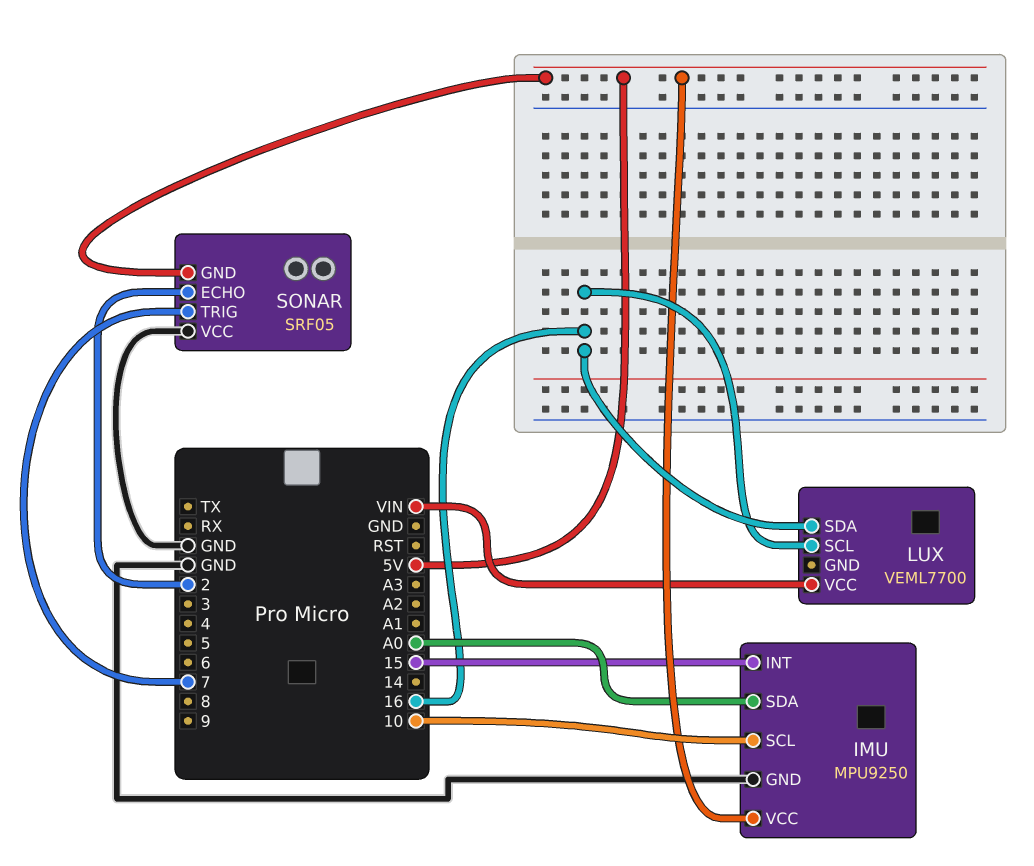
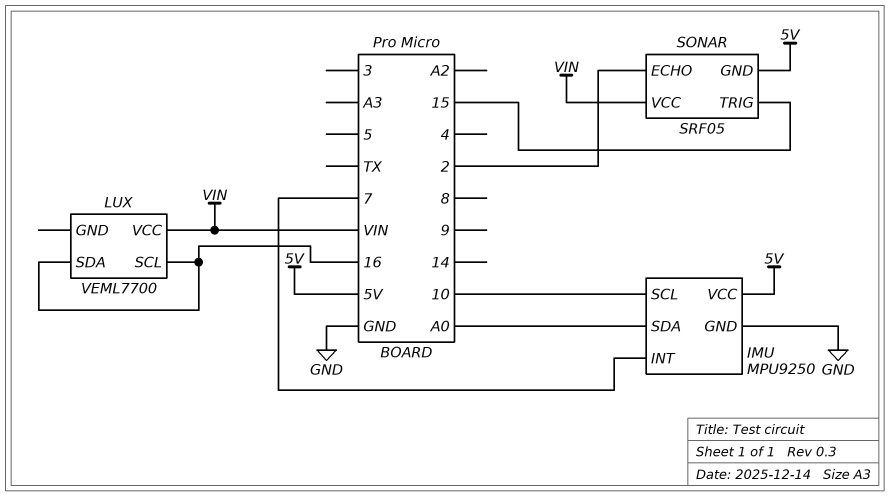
IMU pin INT: 15 -> 7
SONAR pin TRIG: 7 -> 15
SONAR pin VCC: GND -> VIN

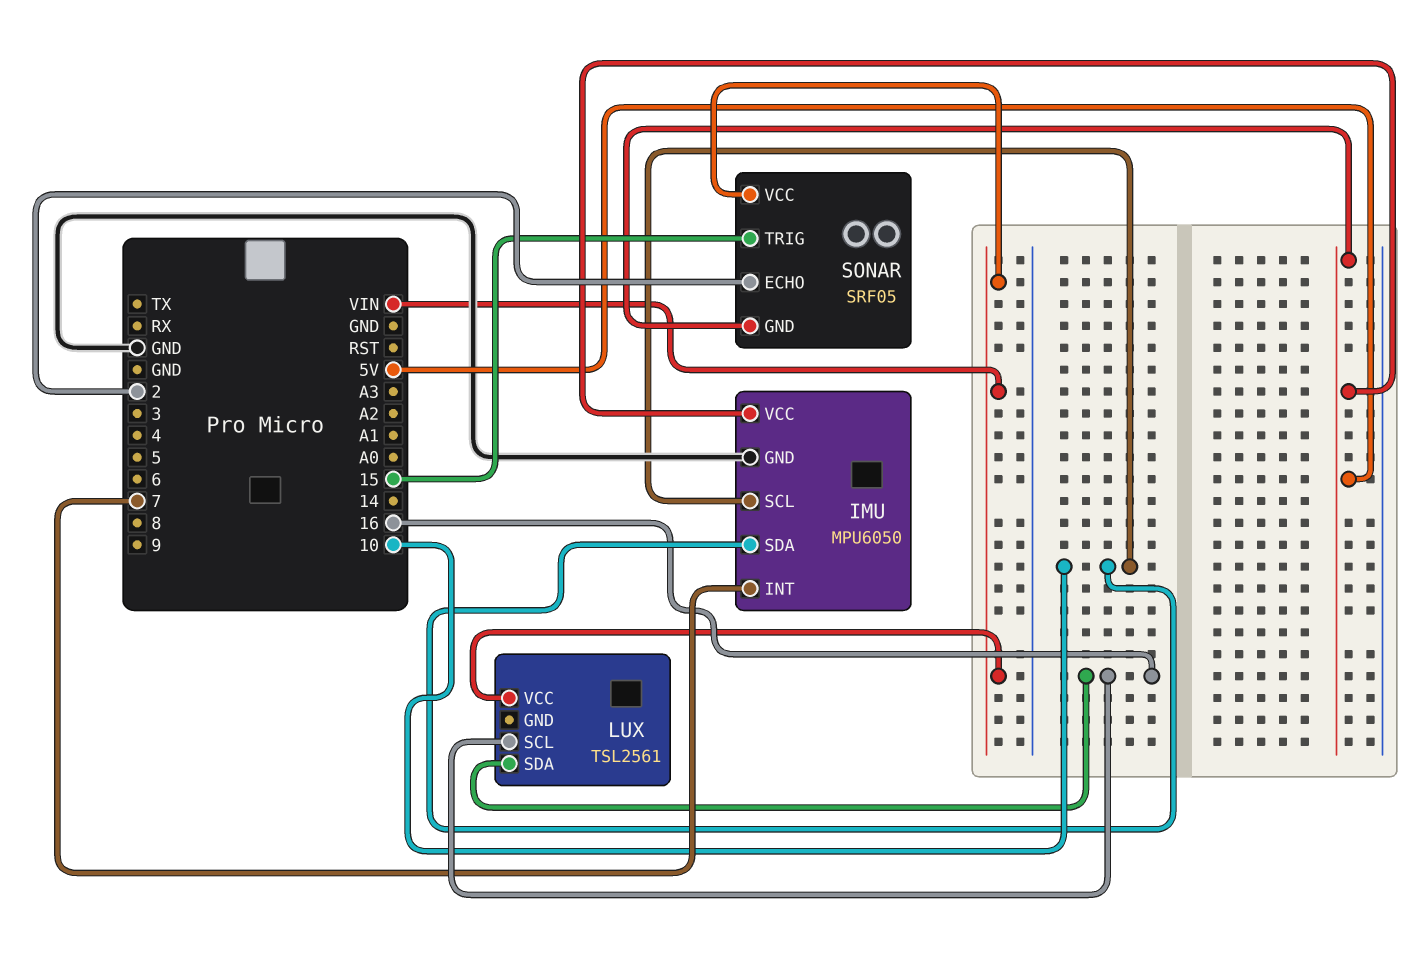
IMU: MPU9250 -> MPU6050
IMU pin SDA: A0 -> 10
LUX: VEML7700 -> TSL2561

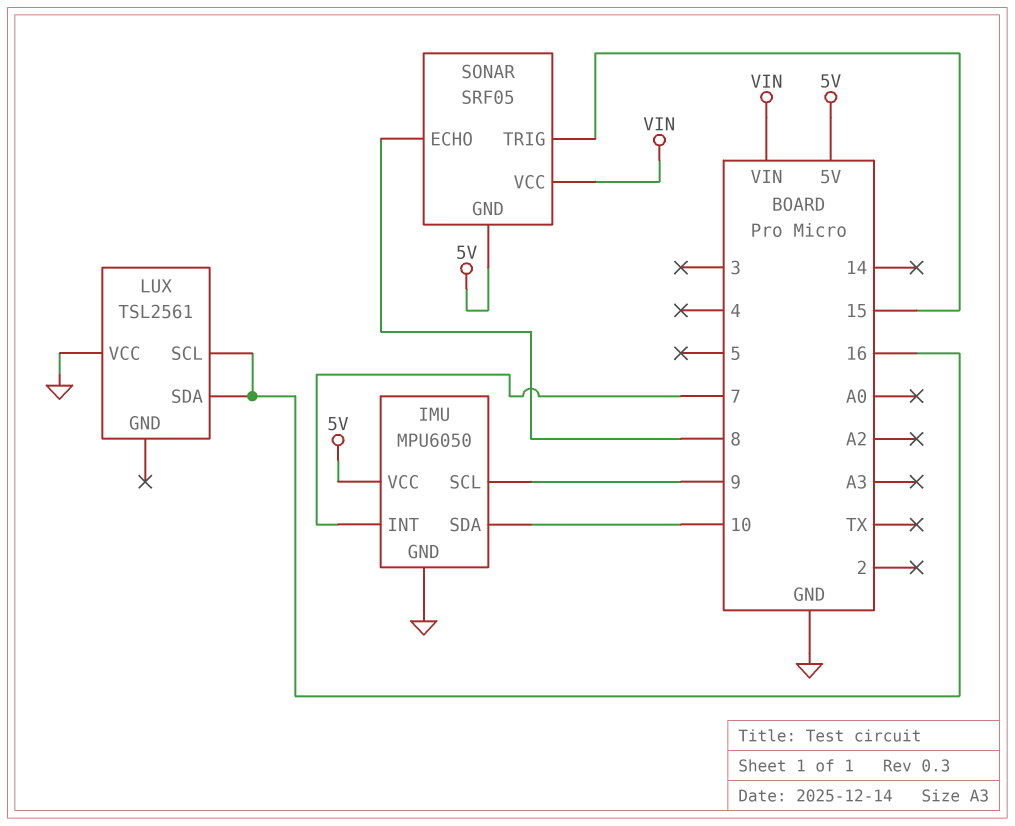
IMU pin SCL: 10 -> 9
LUX pin VCC: VIN -> GND
SONAR pin ECHO: 2 -> 8

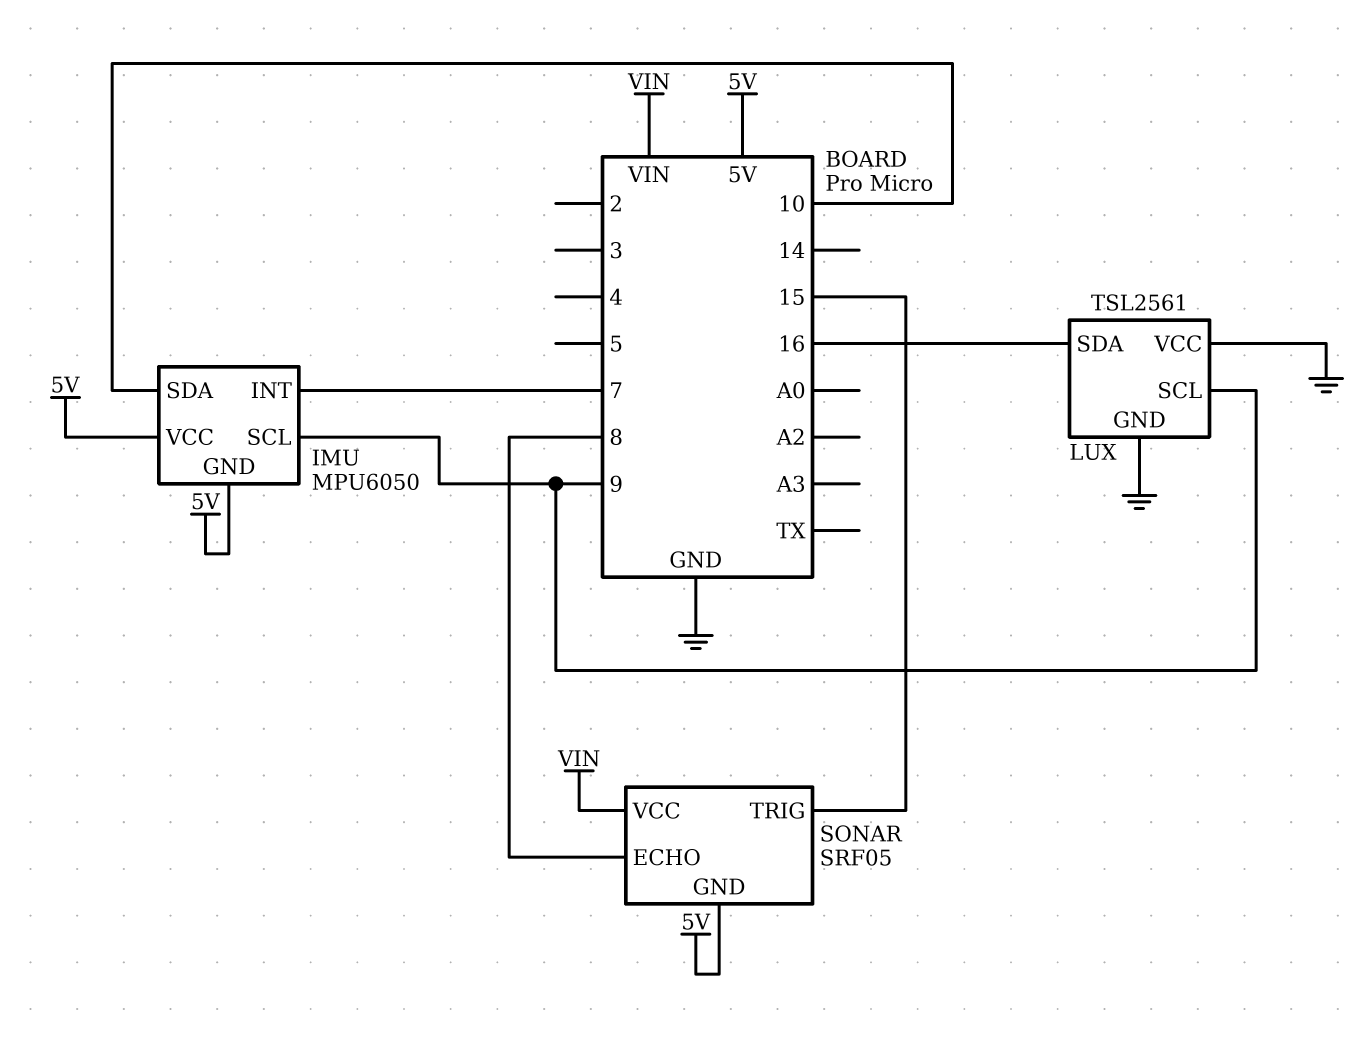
IMU pin GND: GND -> 5V
LUX pin GND: none -> GND
LUX pin SCL: 16 -> 9

